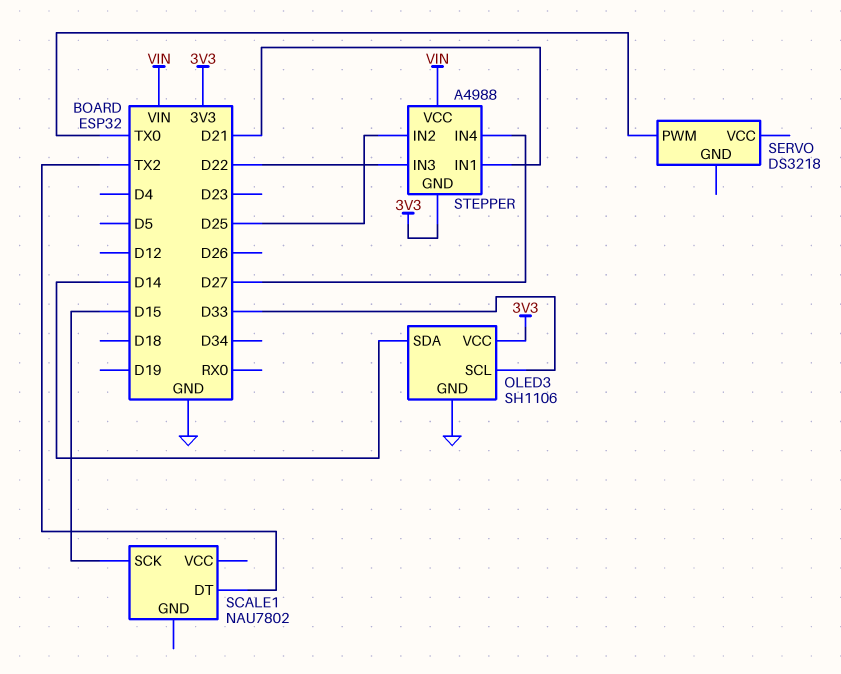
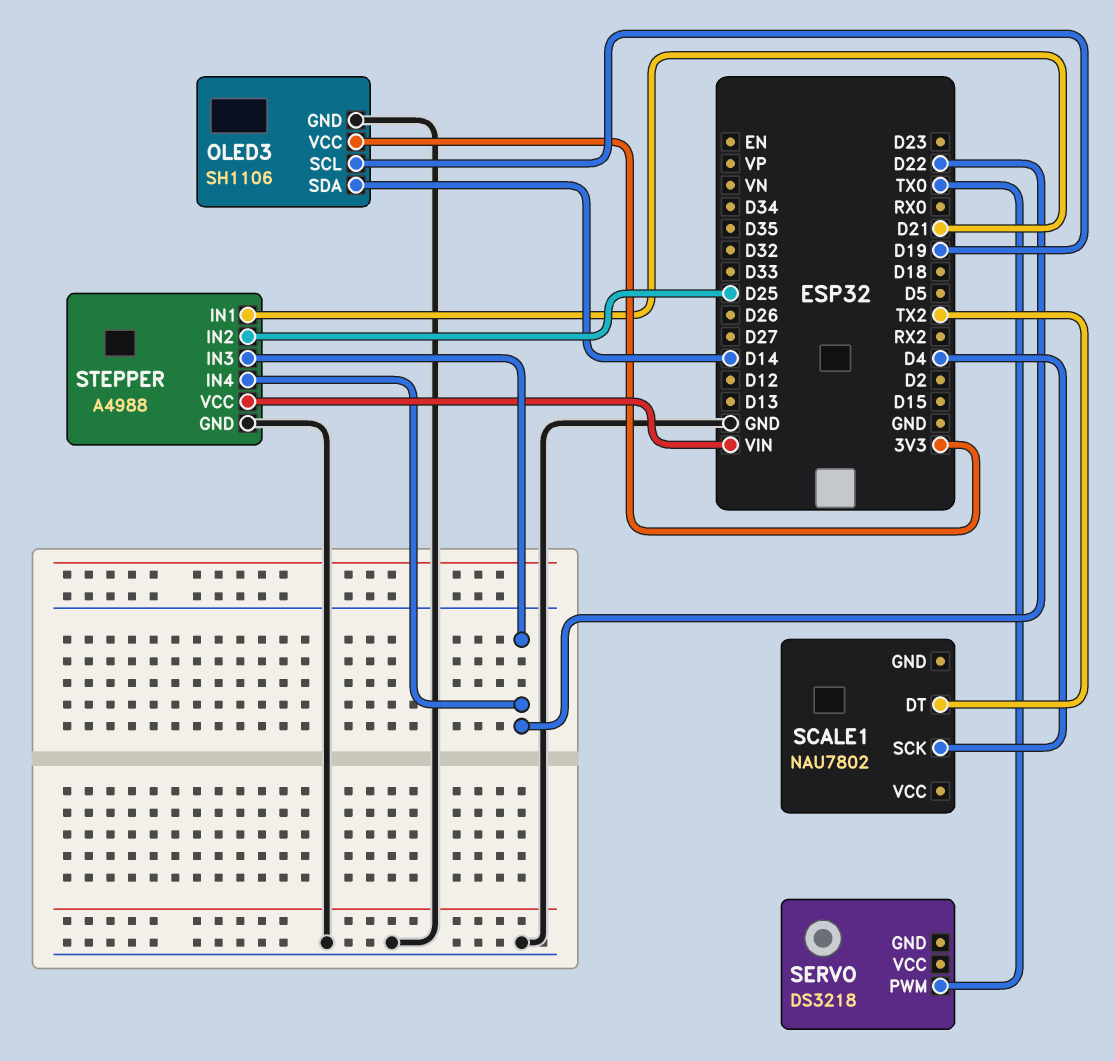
OLED3 pin SCL: D33 -> D19
SCALE1 pin SCK: D15 -> D4
STEPPER pin GND: 3V3 -> GND
STEPPER pin IN4: D27 -> D22

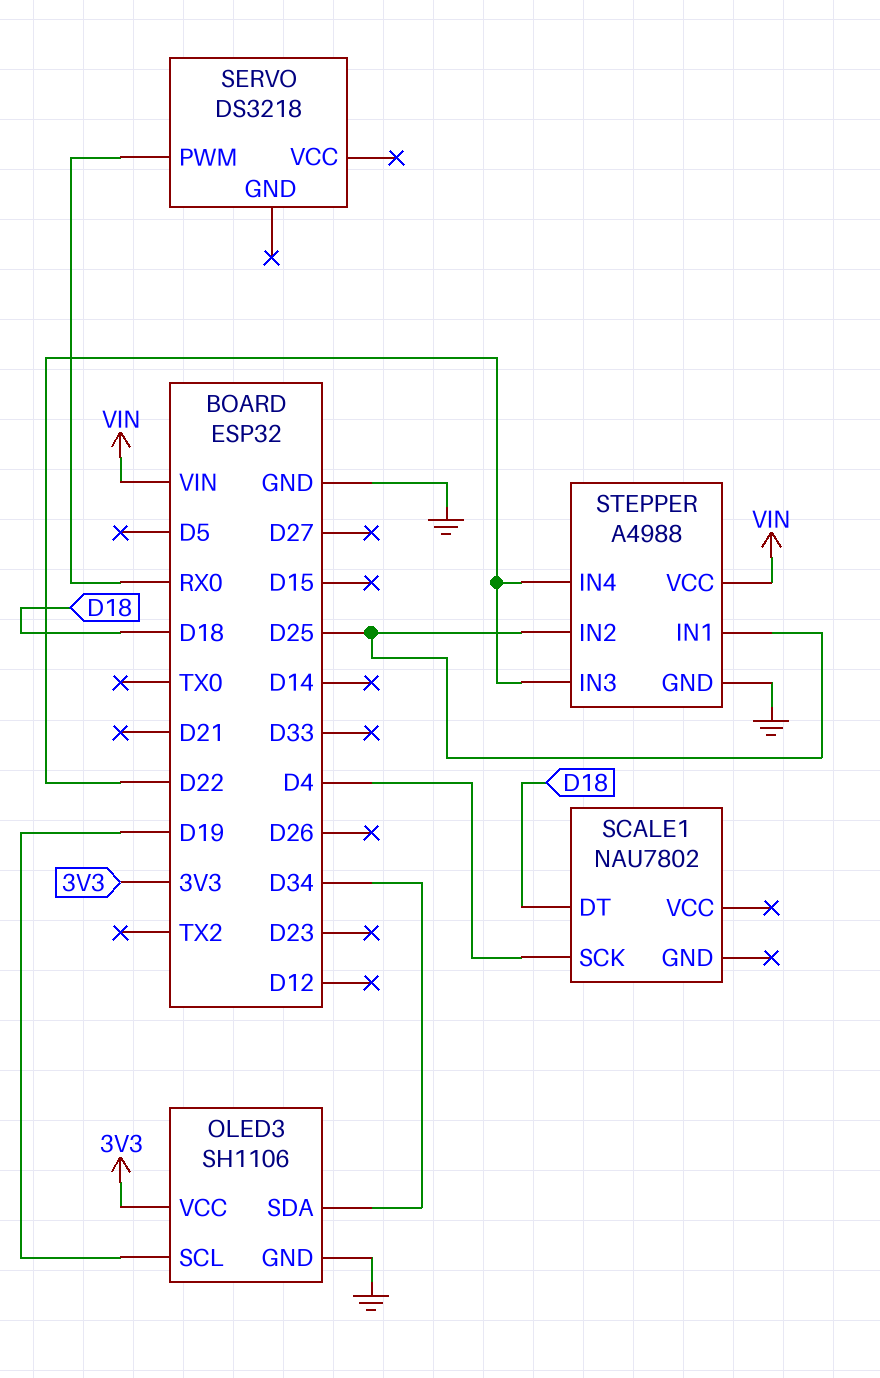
OLED3 pin SDA: D14 -> D34
SCALE1 pin DT: TX2 -> D18
SERVO pin PWM: TX0 -> RX0
STEPPER pin IN1: D21 -> D25

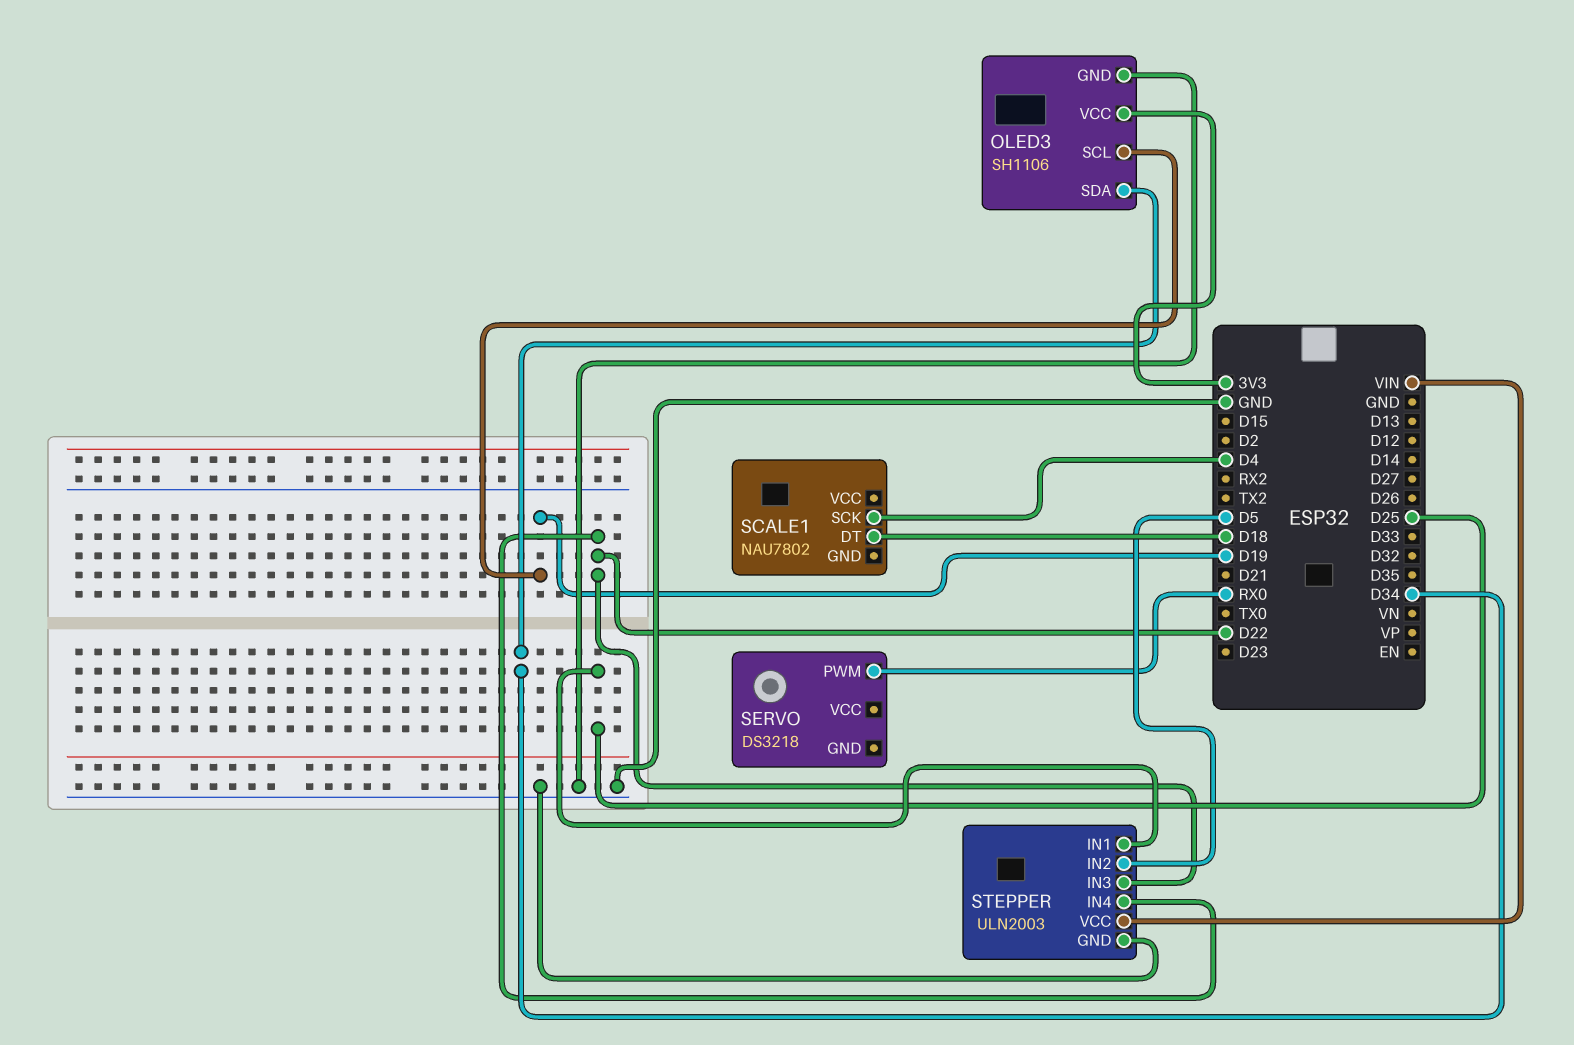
STEPPER: A4988 -> ULN2003
STEPPER pin IN2: D25 -> D5

